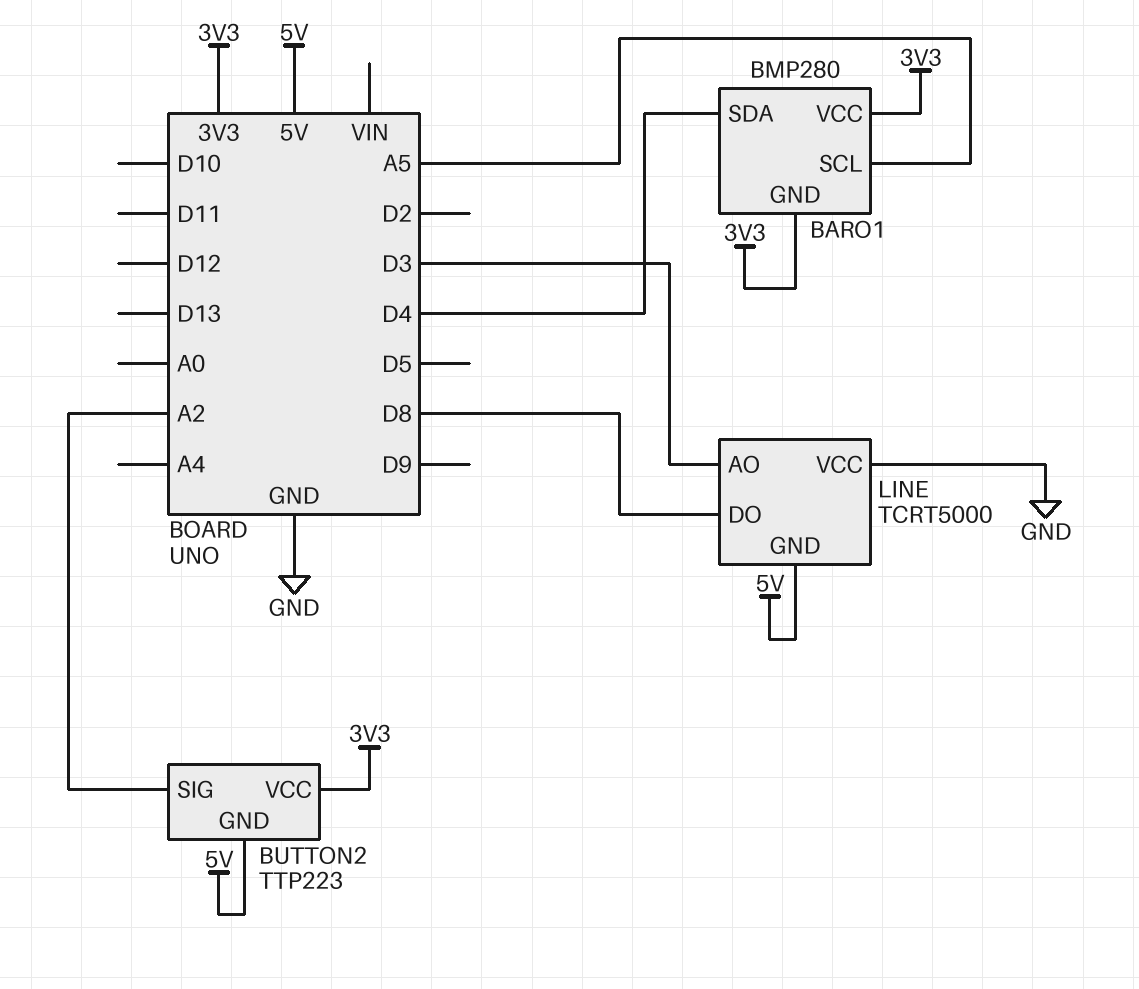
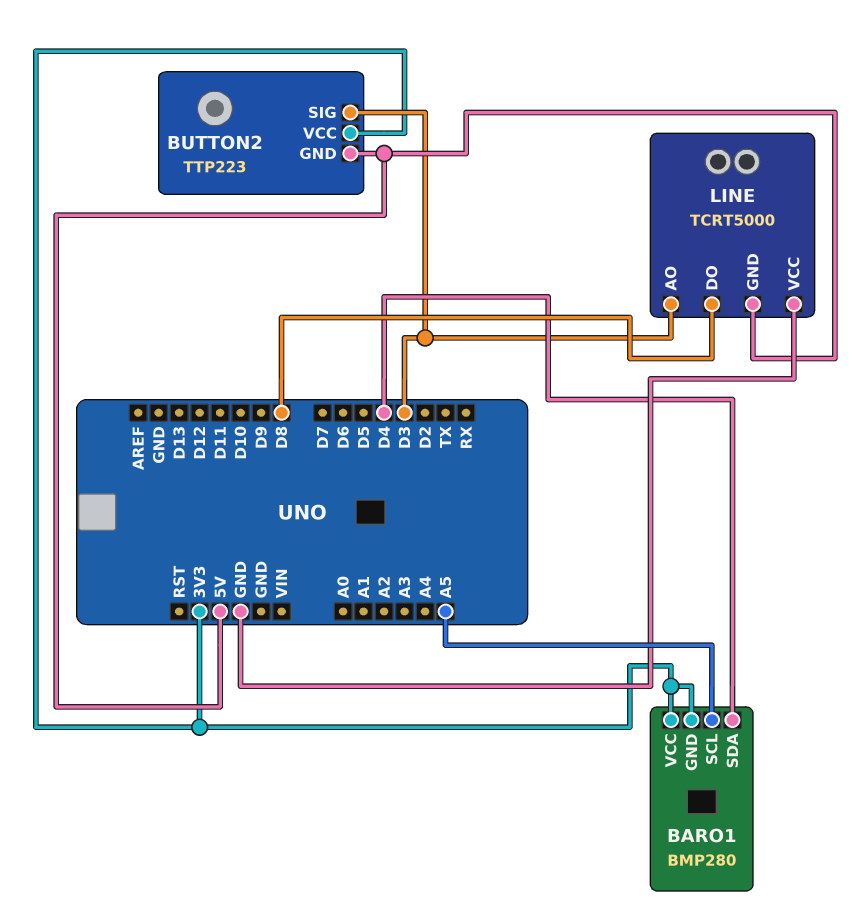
BUTTON2 pin SIG: A2 -> D3

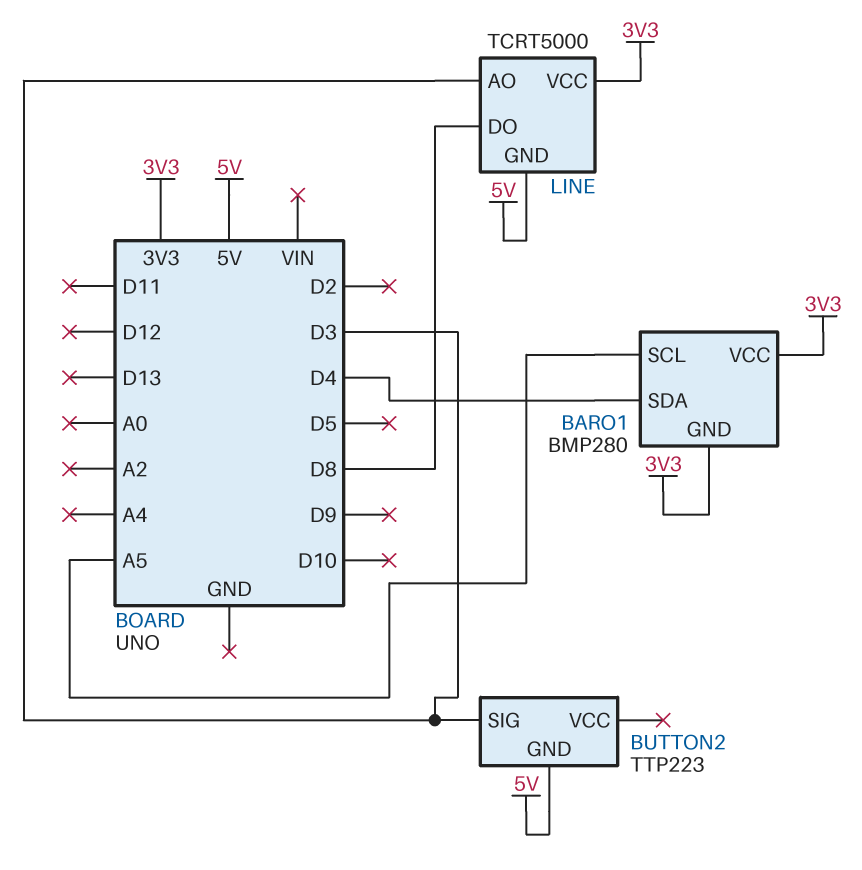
BUTTON2 pin VCC: 3V3 -> none
LINE pin VCC: GND -> 3V3

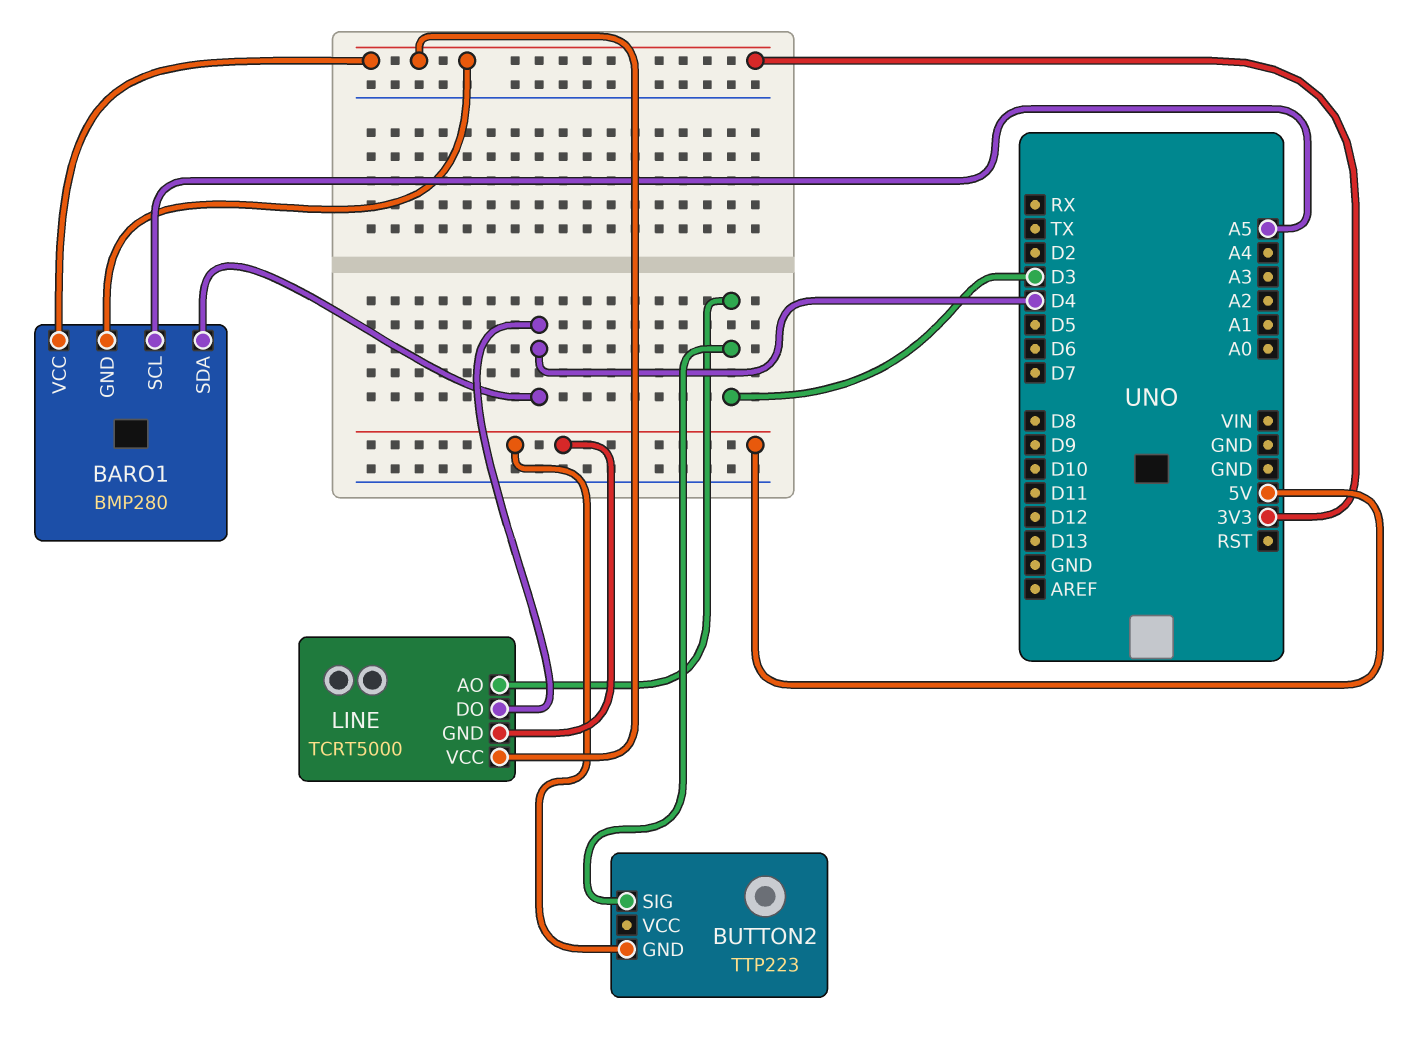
LINE pin DO: D8 -> D4

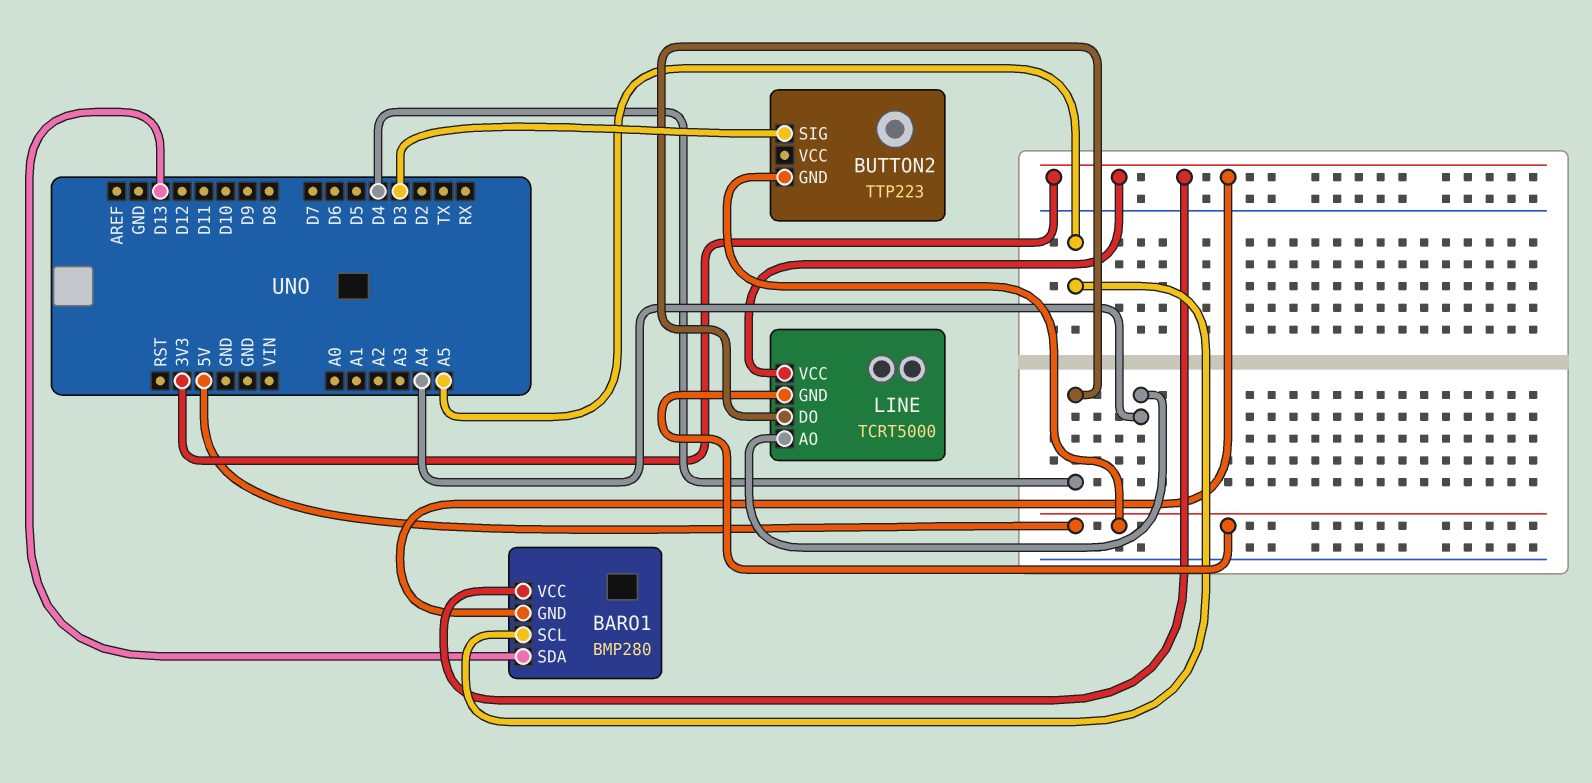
BARO1 pin SDA: D4 -> D13
LINE pin AO: D3 -> A4

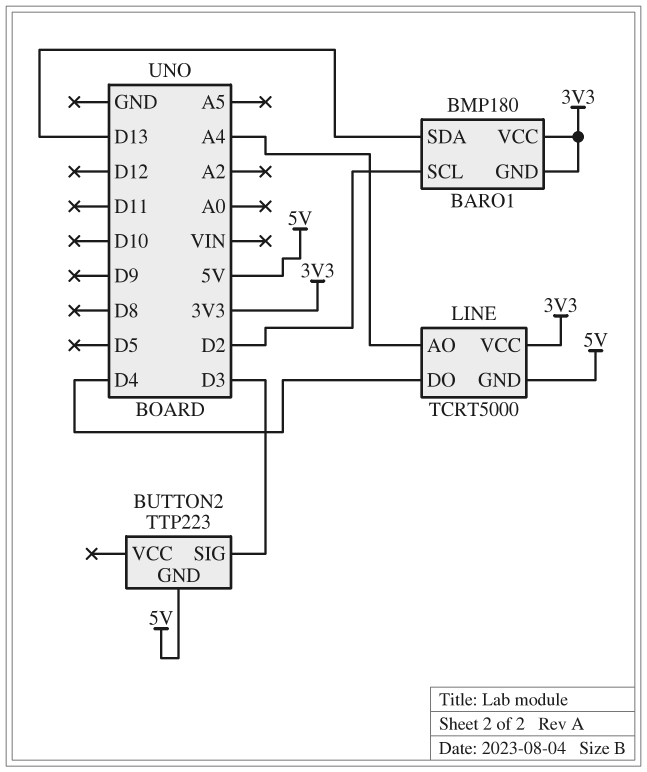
BARO1: BMP280 -> BMP180
BARO1 pin SCL: A5 -> D2

